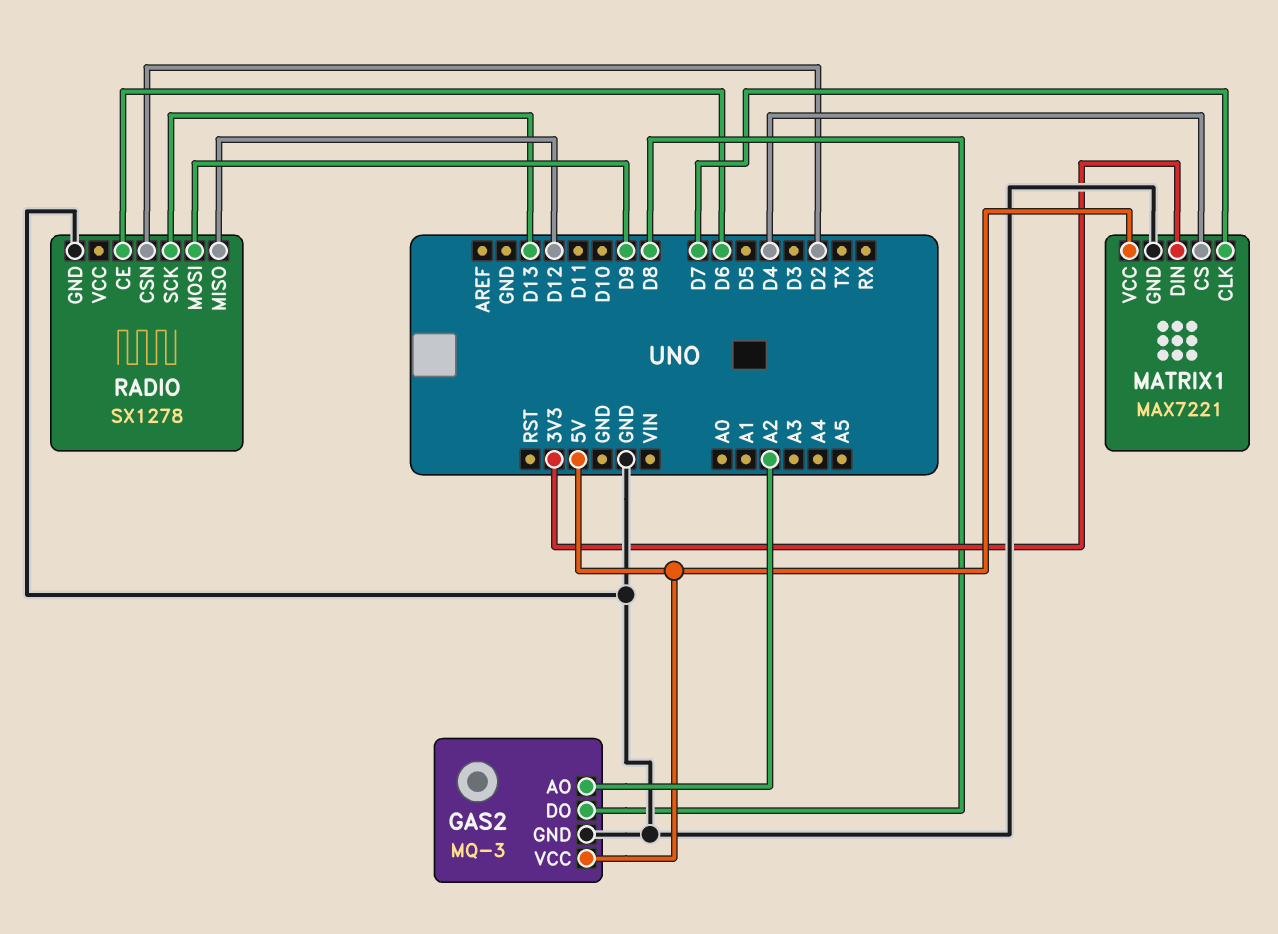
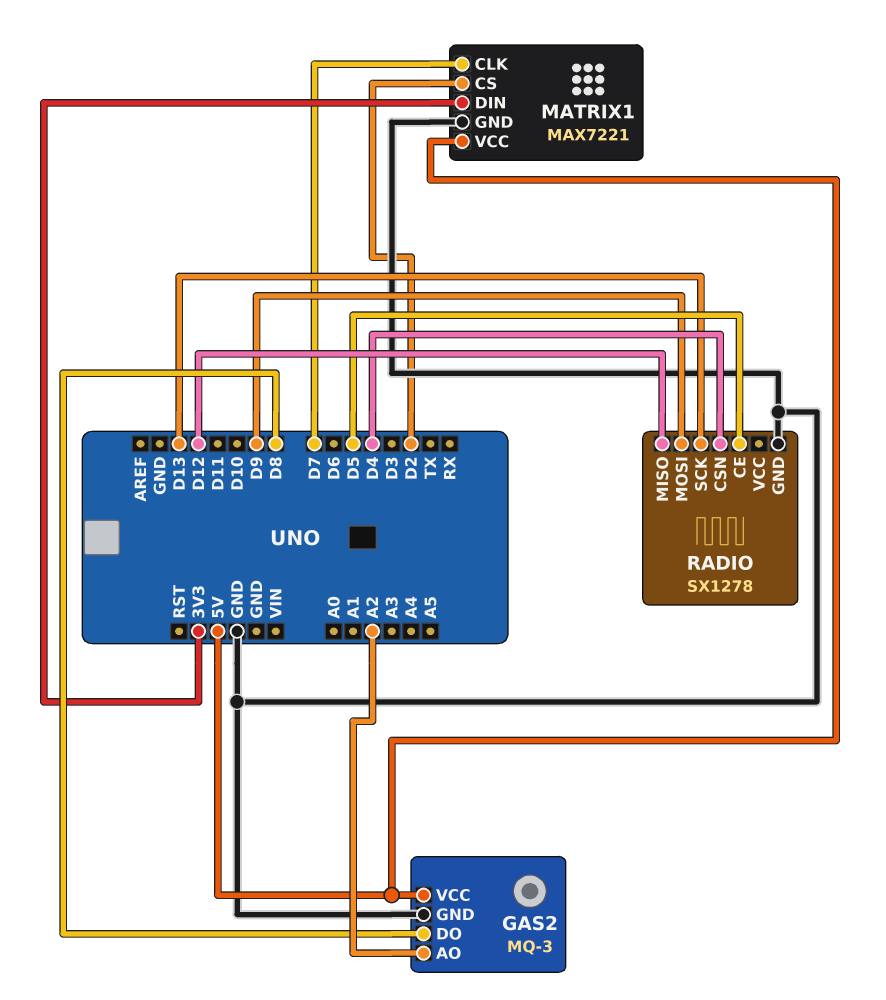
MATRIX1 pin CS: D4 -> D2
RADIO pin CE: D6 -> D5
RADIO pin CSN: D2 -> D4

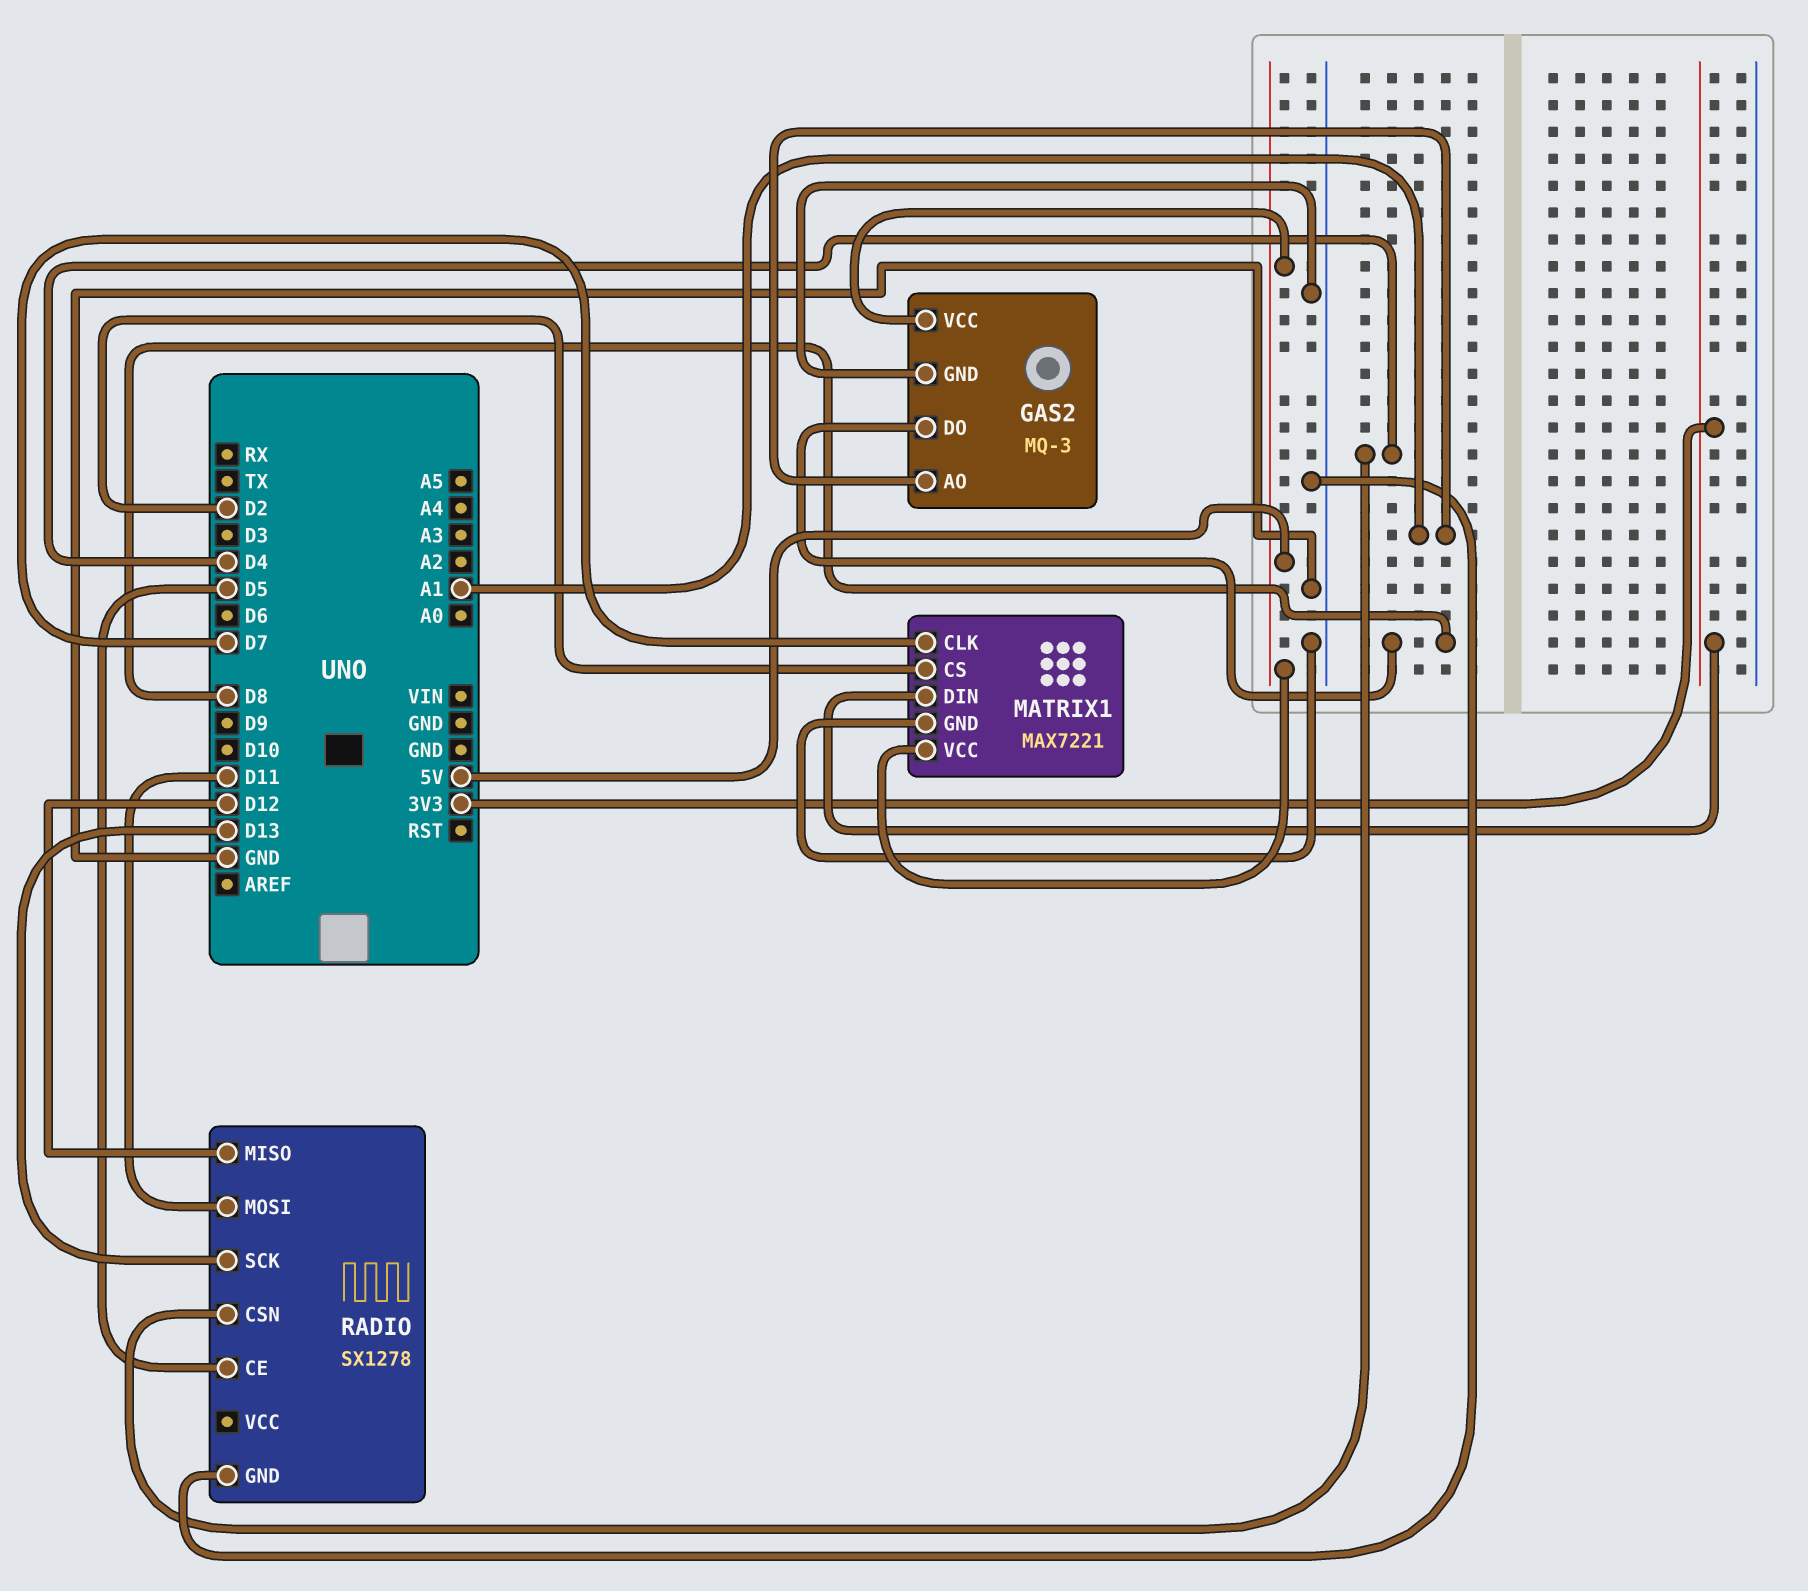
GAS2 pin AO: A2 -> A1
RADIO pin MOSI: D9 -> D11

